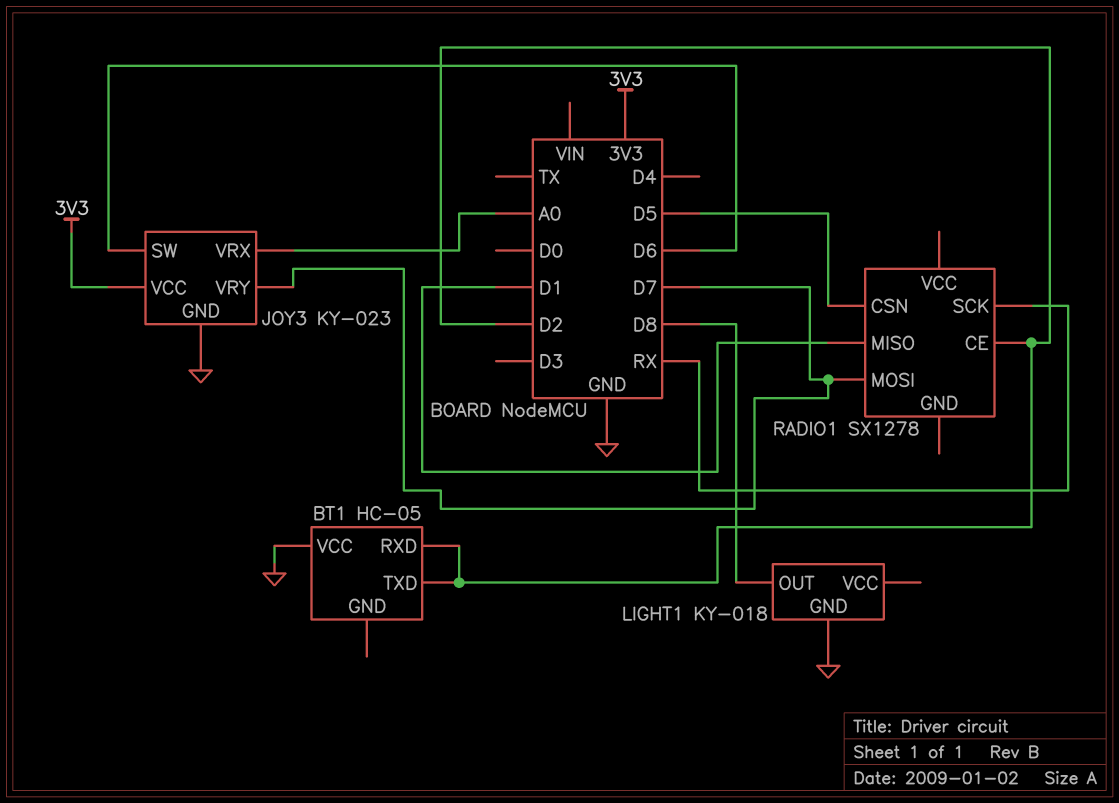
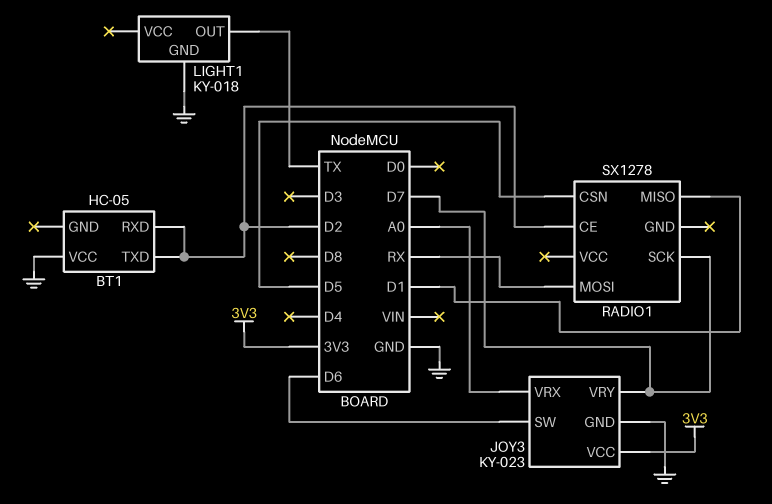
LIGHT1 pin OUT: D8 -> TX
RADIO1 pin MOSI: D7 -> RX
RADIO1 pin SCK: RX -> D7

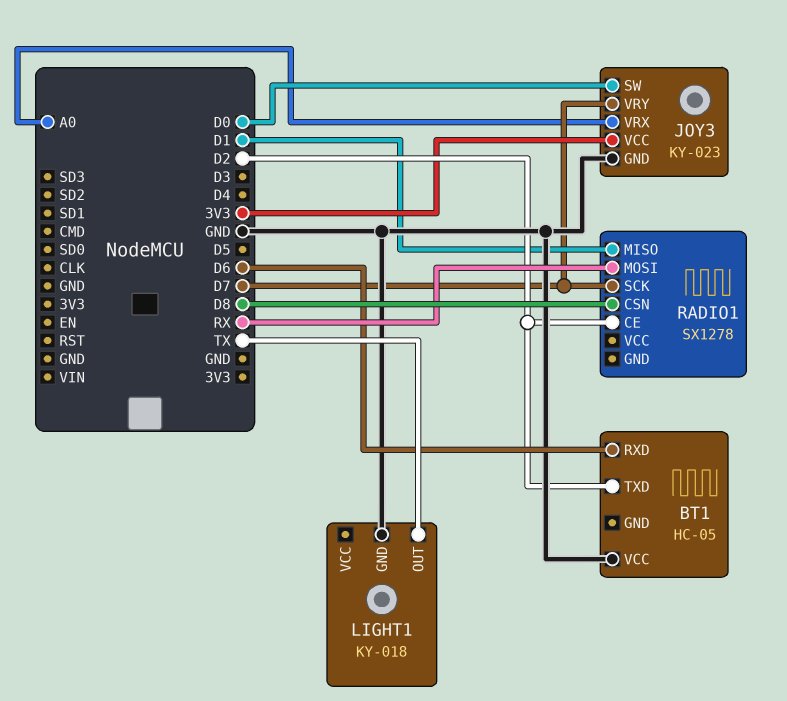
BT1 pin RXD: D2 -> D6
JOY3 pin SW: D6 -> D0
RADIO1 pin CSN: D5 -> D8

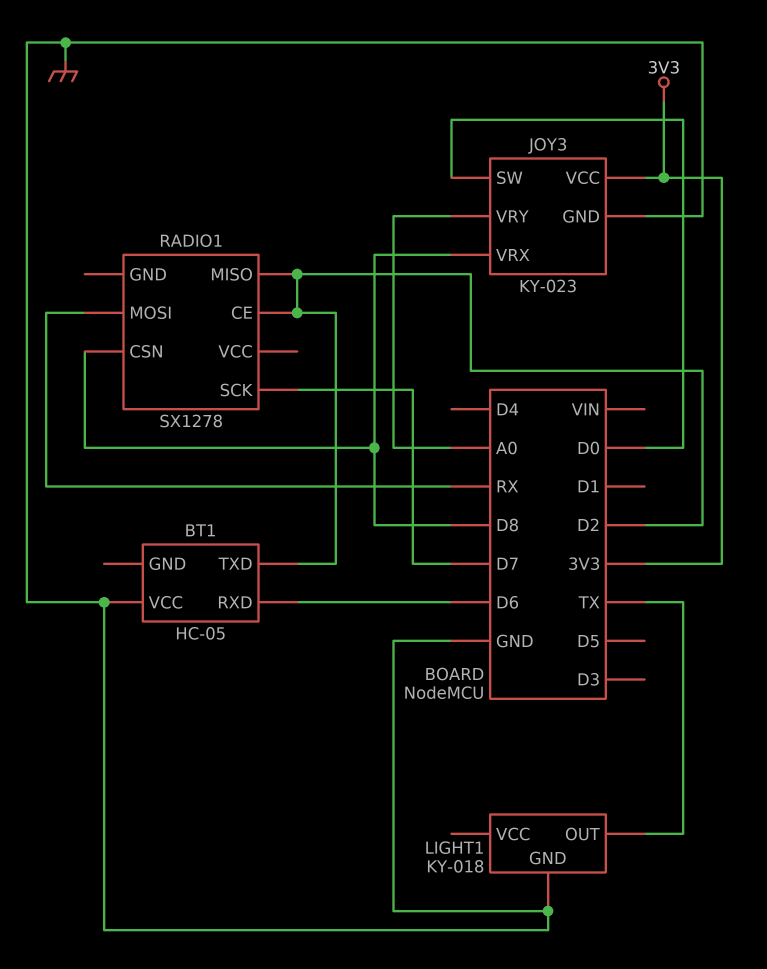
JOY3 pin VRX: A0 -> D8
JOY3 pin VRY: D7 -> A0
RADIO1 pin MISO: D1 -> D2

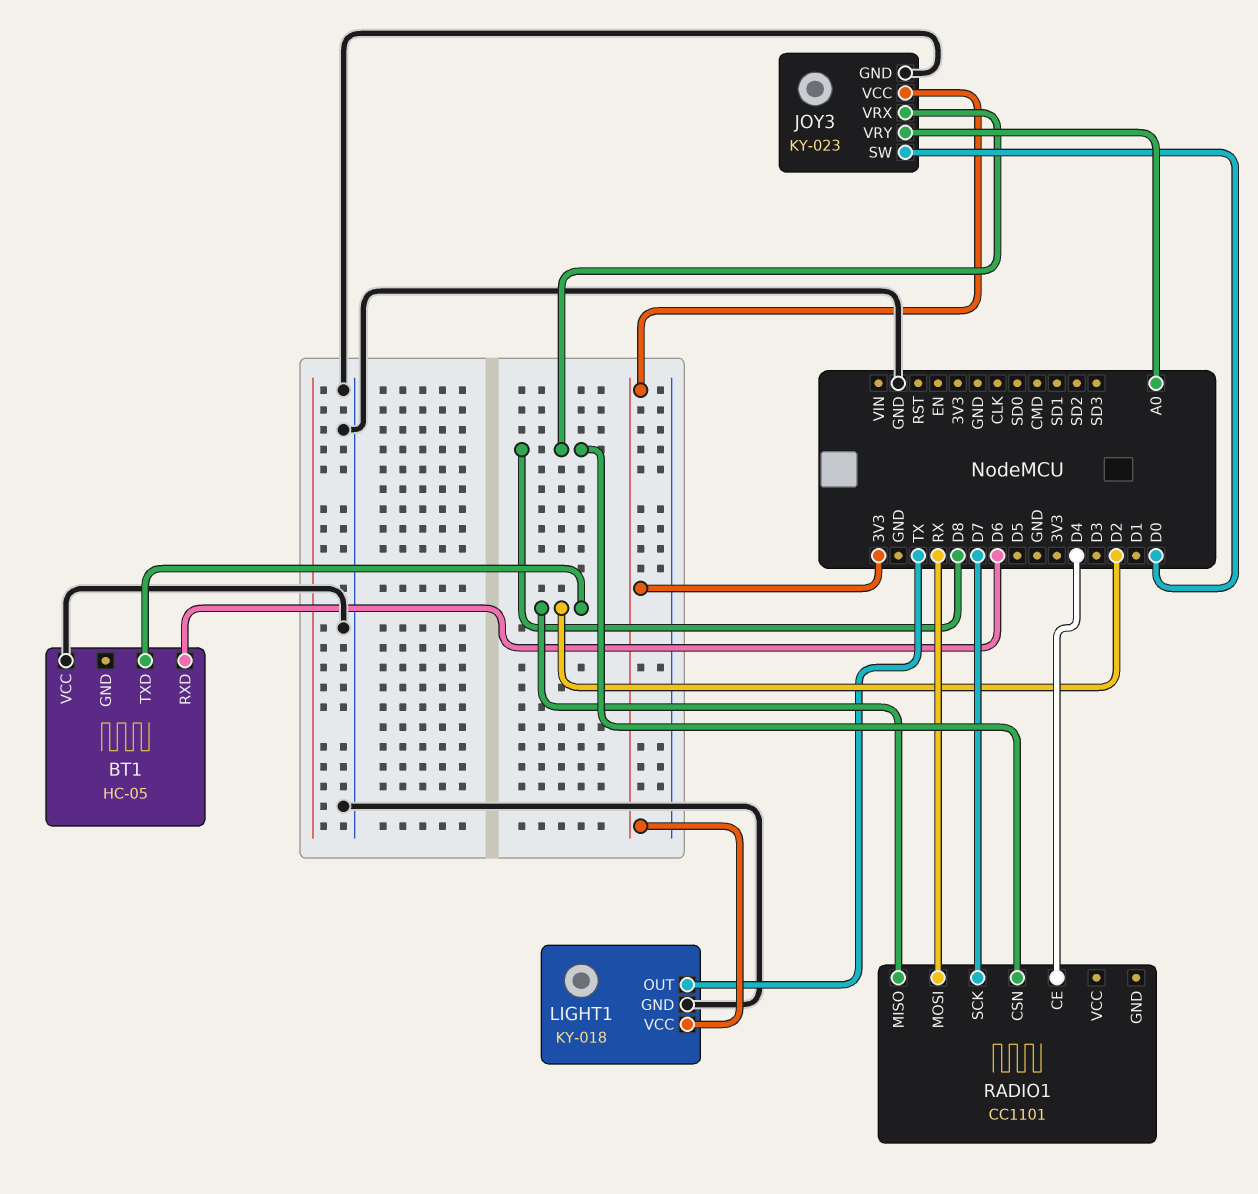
LIGHT1 pin VCC: none -> 3V3
RADIO1: SX1278 -> CC1101
RADIO1 pin CE: D2 -> D4

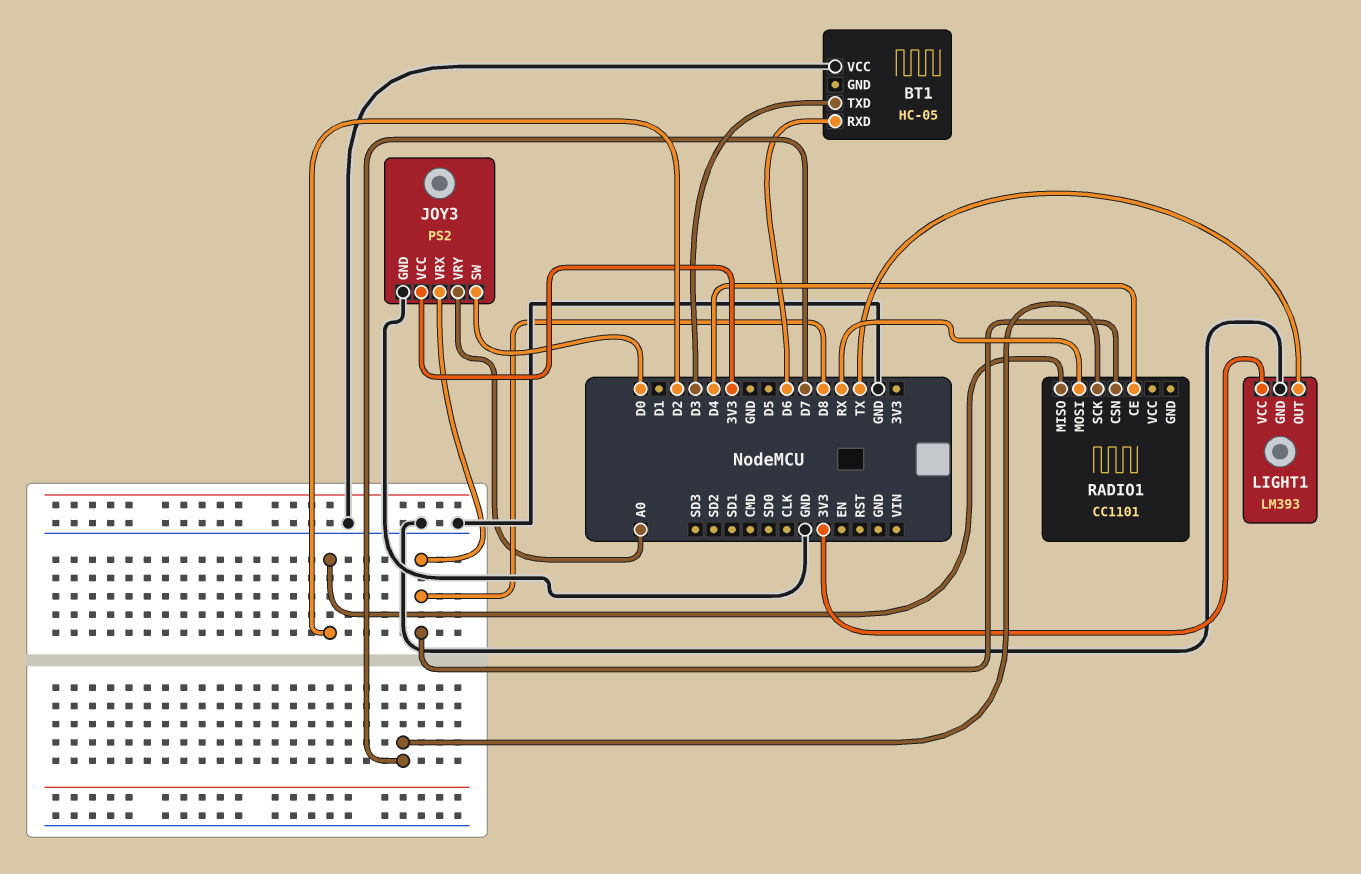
BT1 pin TXD: D2 -> D3
JOY3: KY-023 -> PS2
LIGHT1: KY-018 -> LM393

